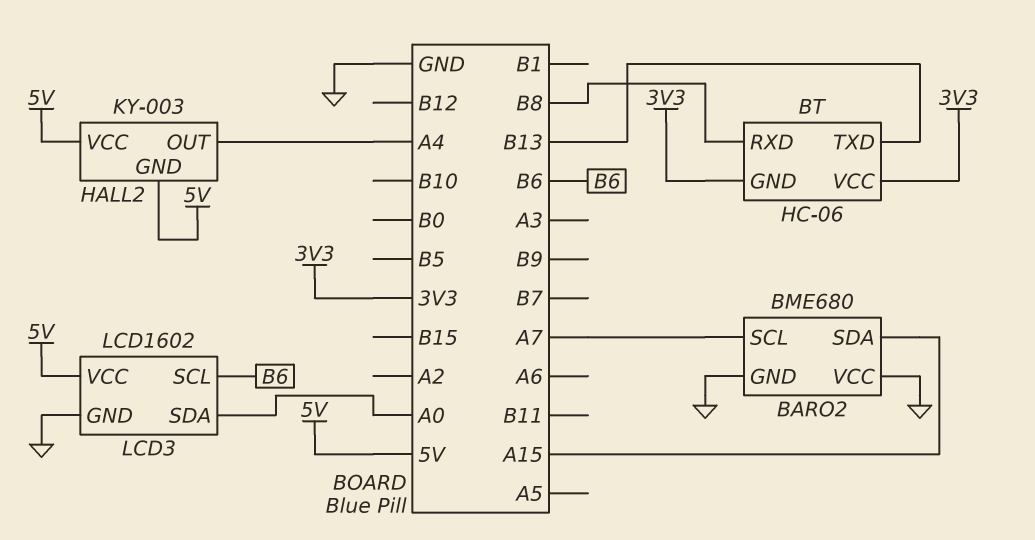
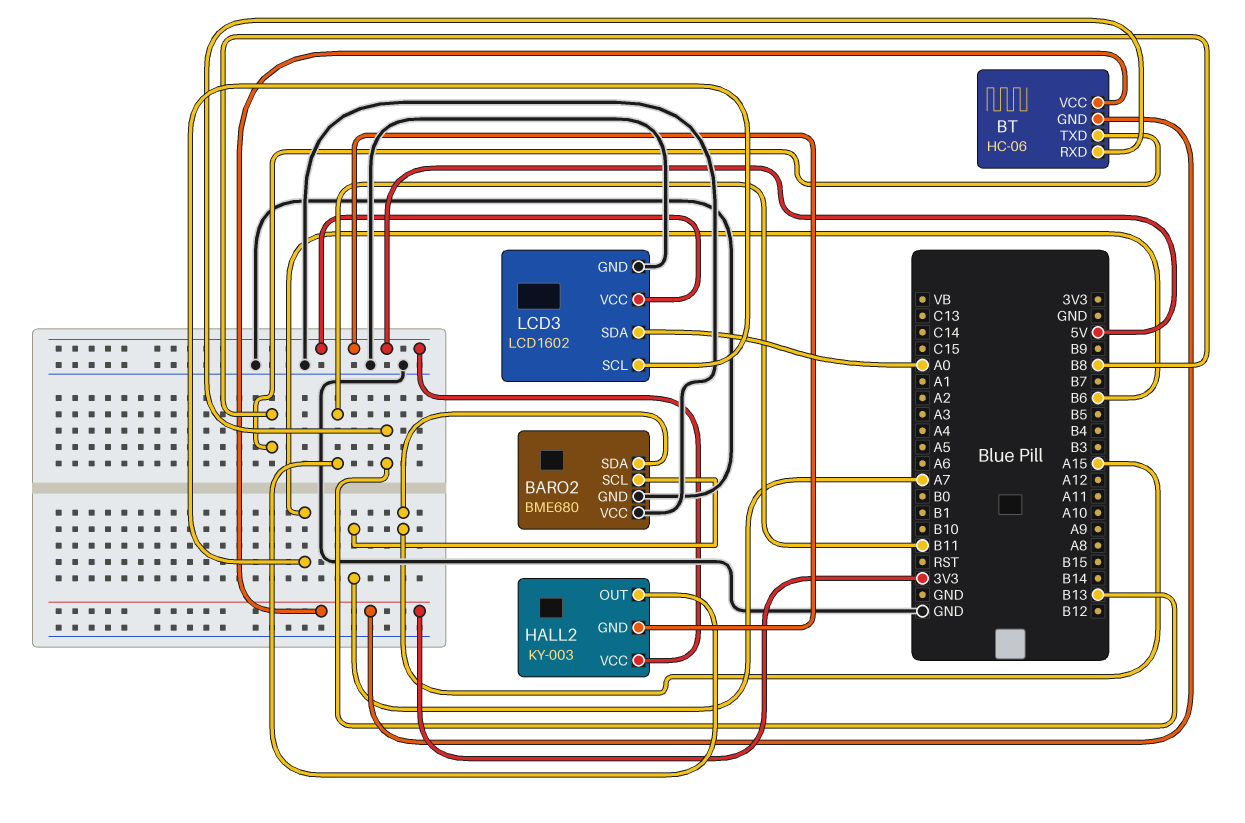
BT pin RXD: B8 -> B13
BT pin TXD: B13 -> B8
HALL2 pin OUT: A4 -> B11

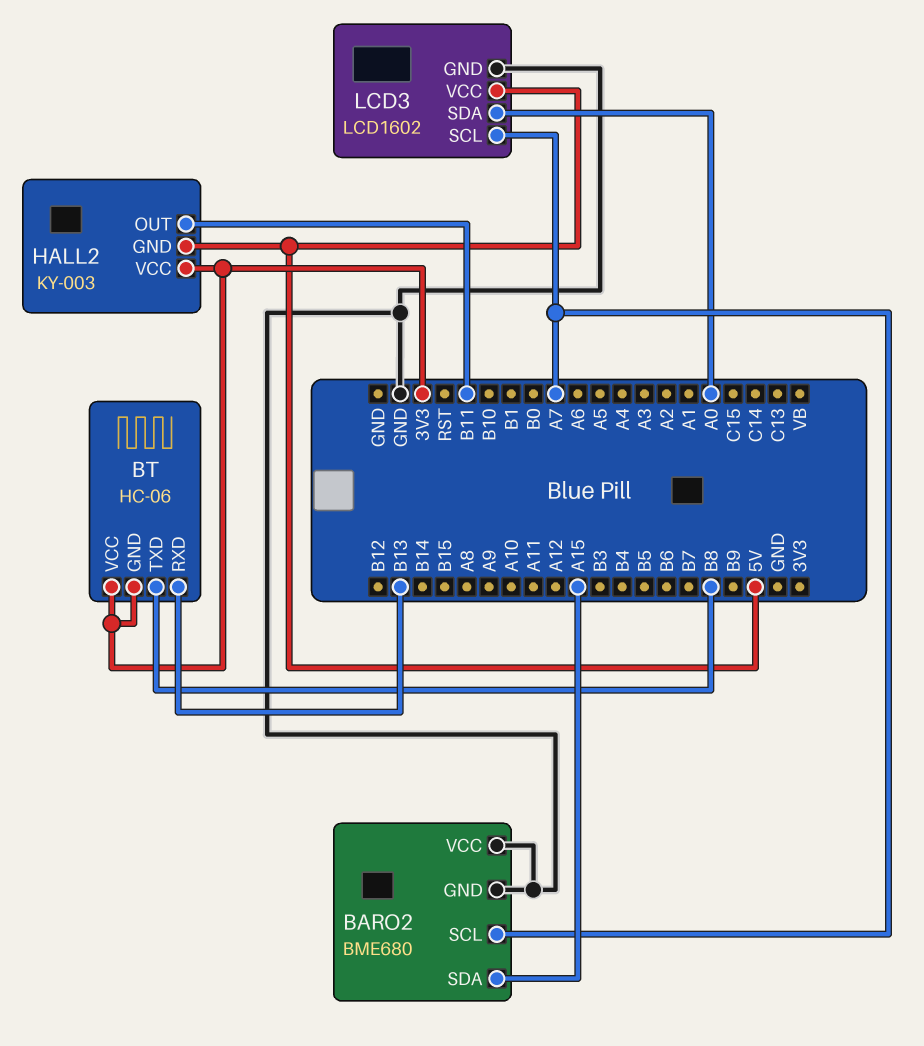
HALL2 pin VCC: 5V -> 3V3
LCD3 pin SCL: B6 -> A7

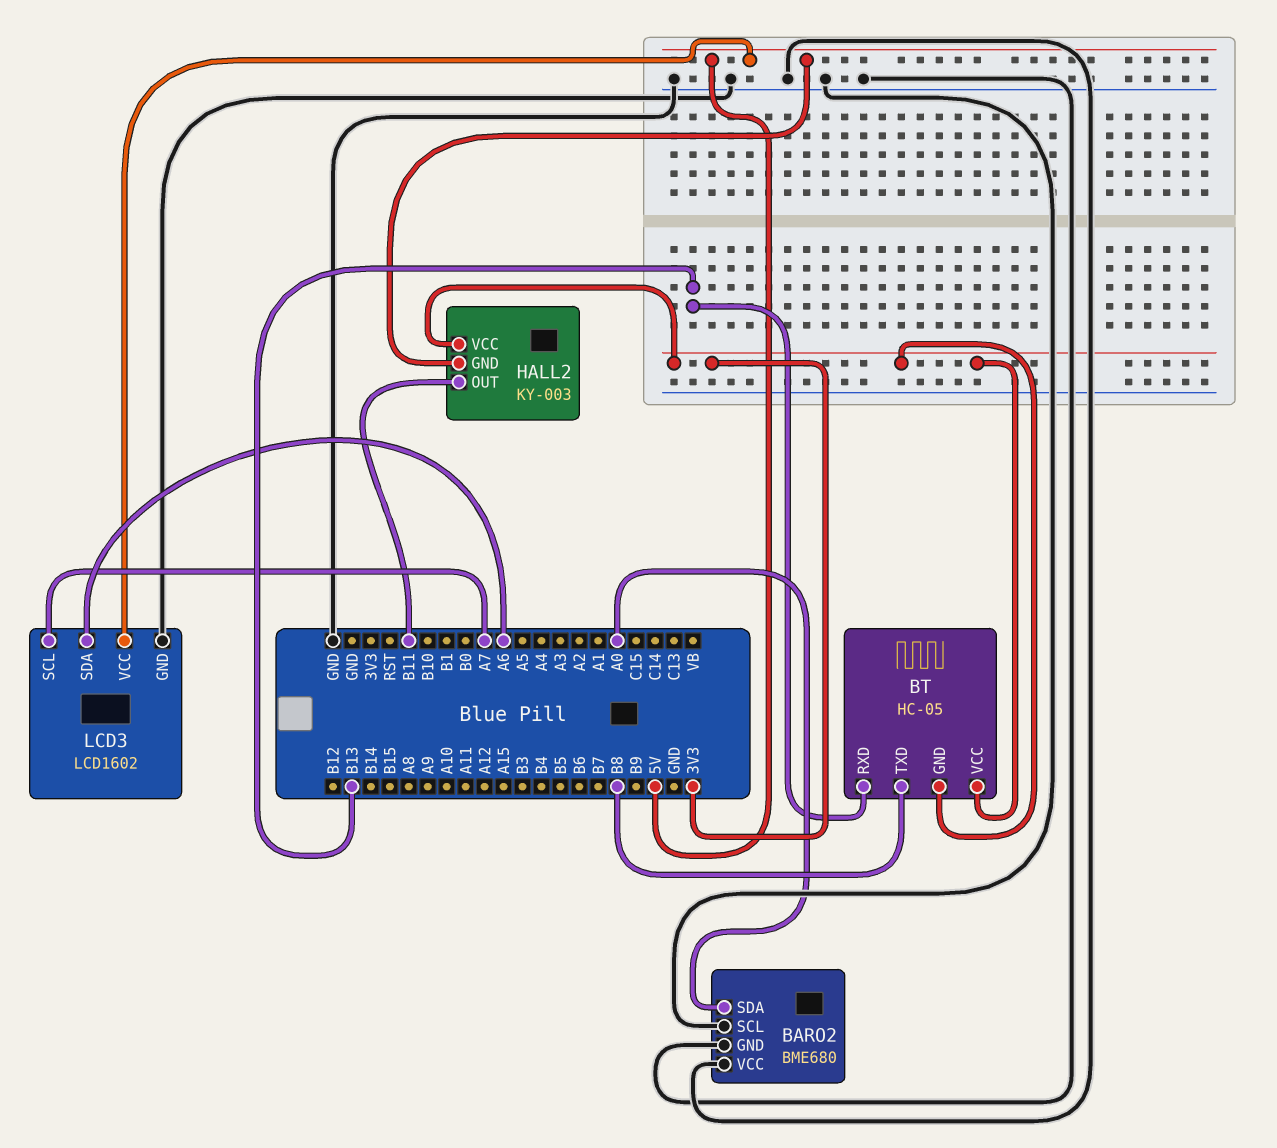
BARO2 pin SCL: A7 -> GND
BARO2 pin SDA: A15 -> A0
BT: HC-06 -> HC-05
LCD3 pin SDA: A0 -> A6

